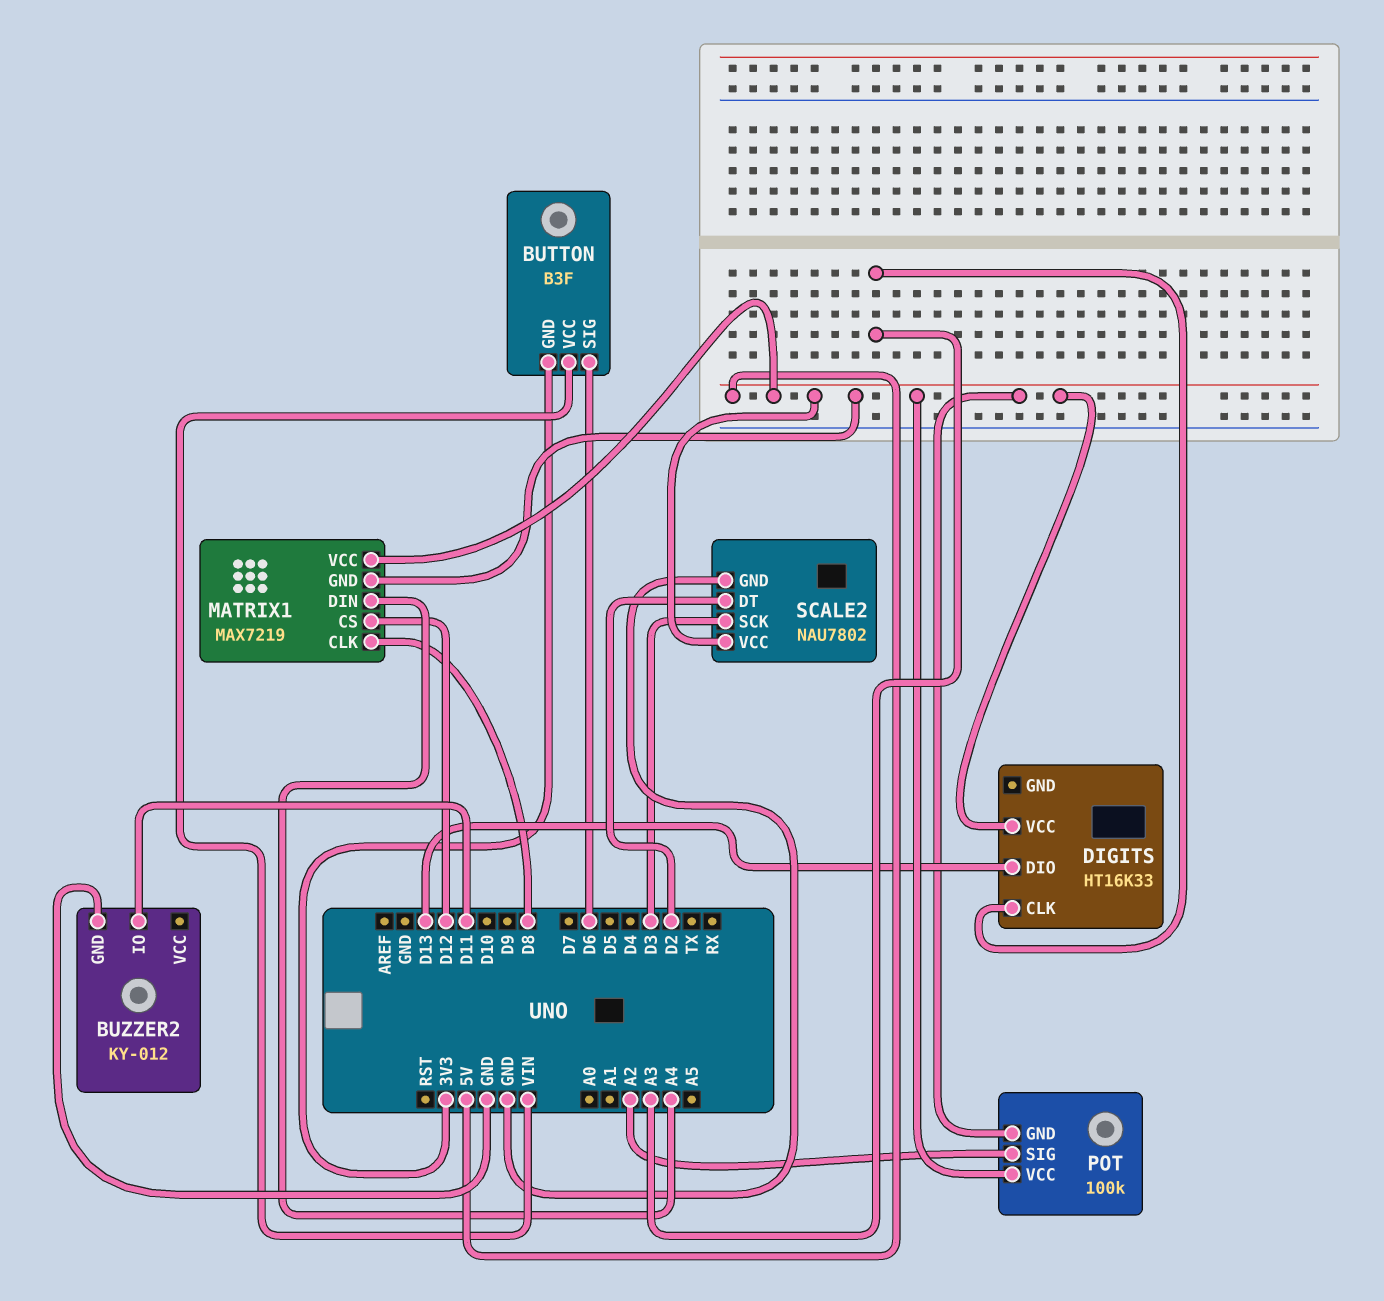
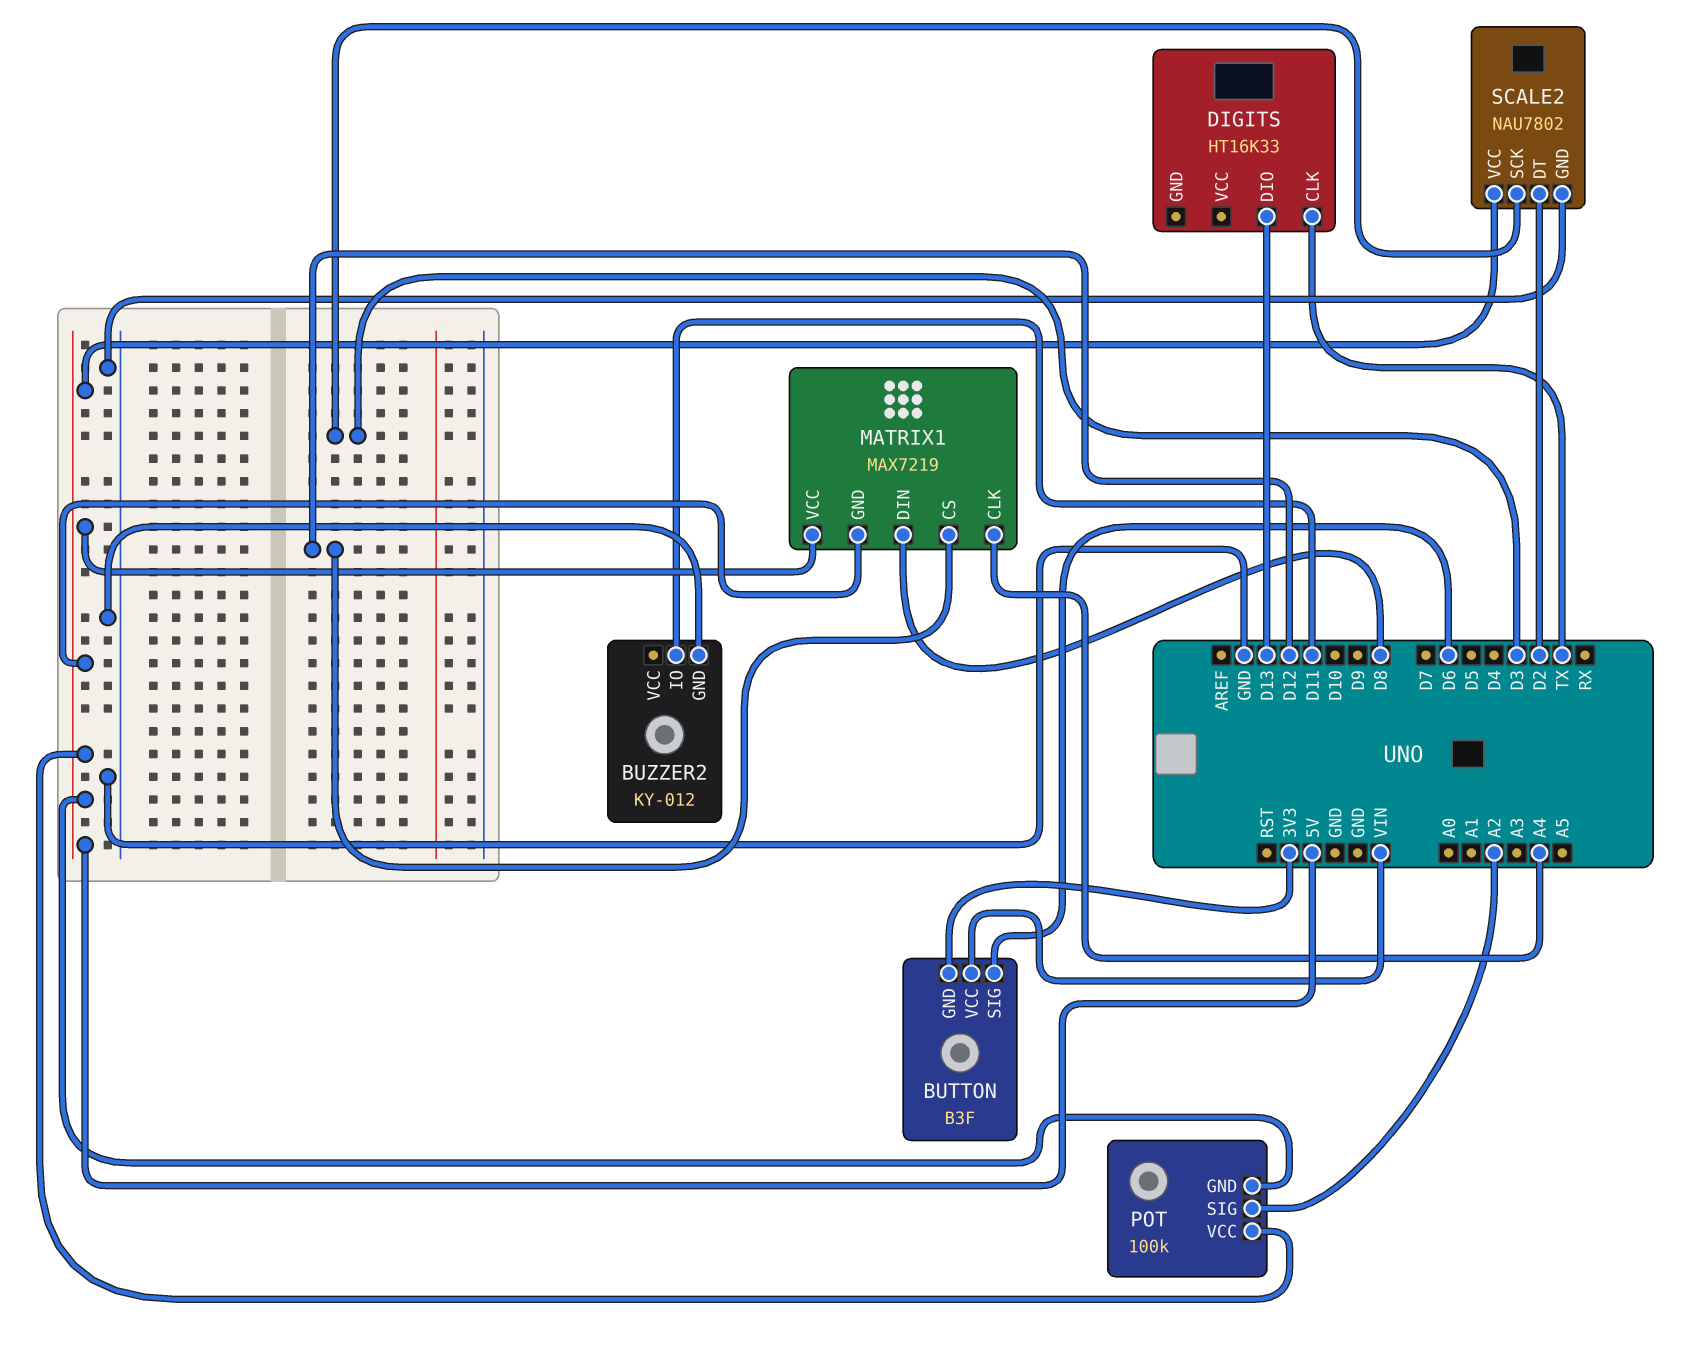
DIGITS pin CLK: A3 -> TX
DIGITS pin VCC: 5V -> none
MATRIX1 pin CLK: D8 -> A4
MATRIX1 pin DIN: A4 -> D8

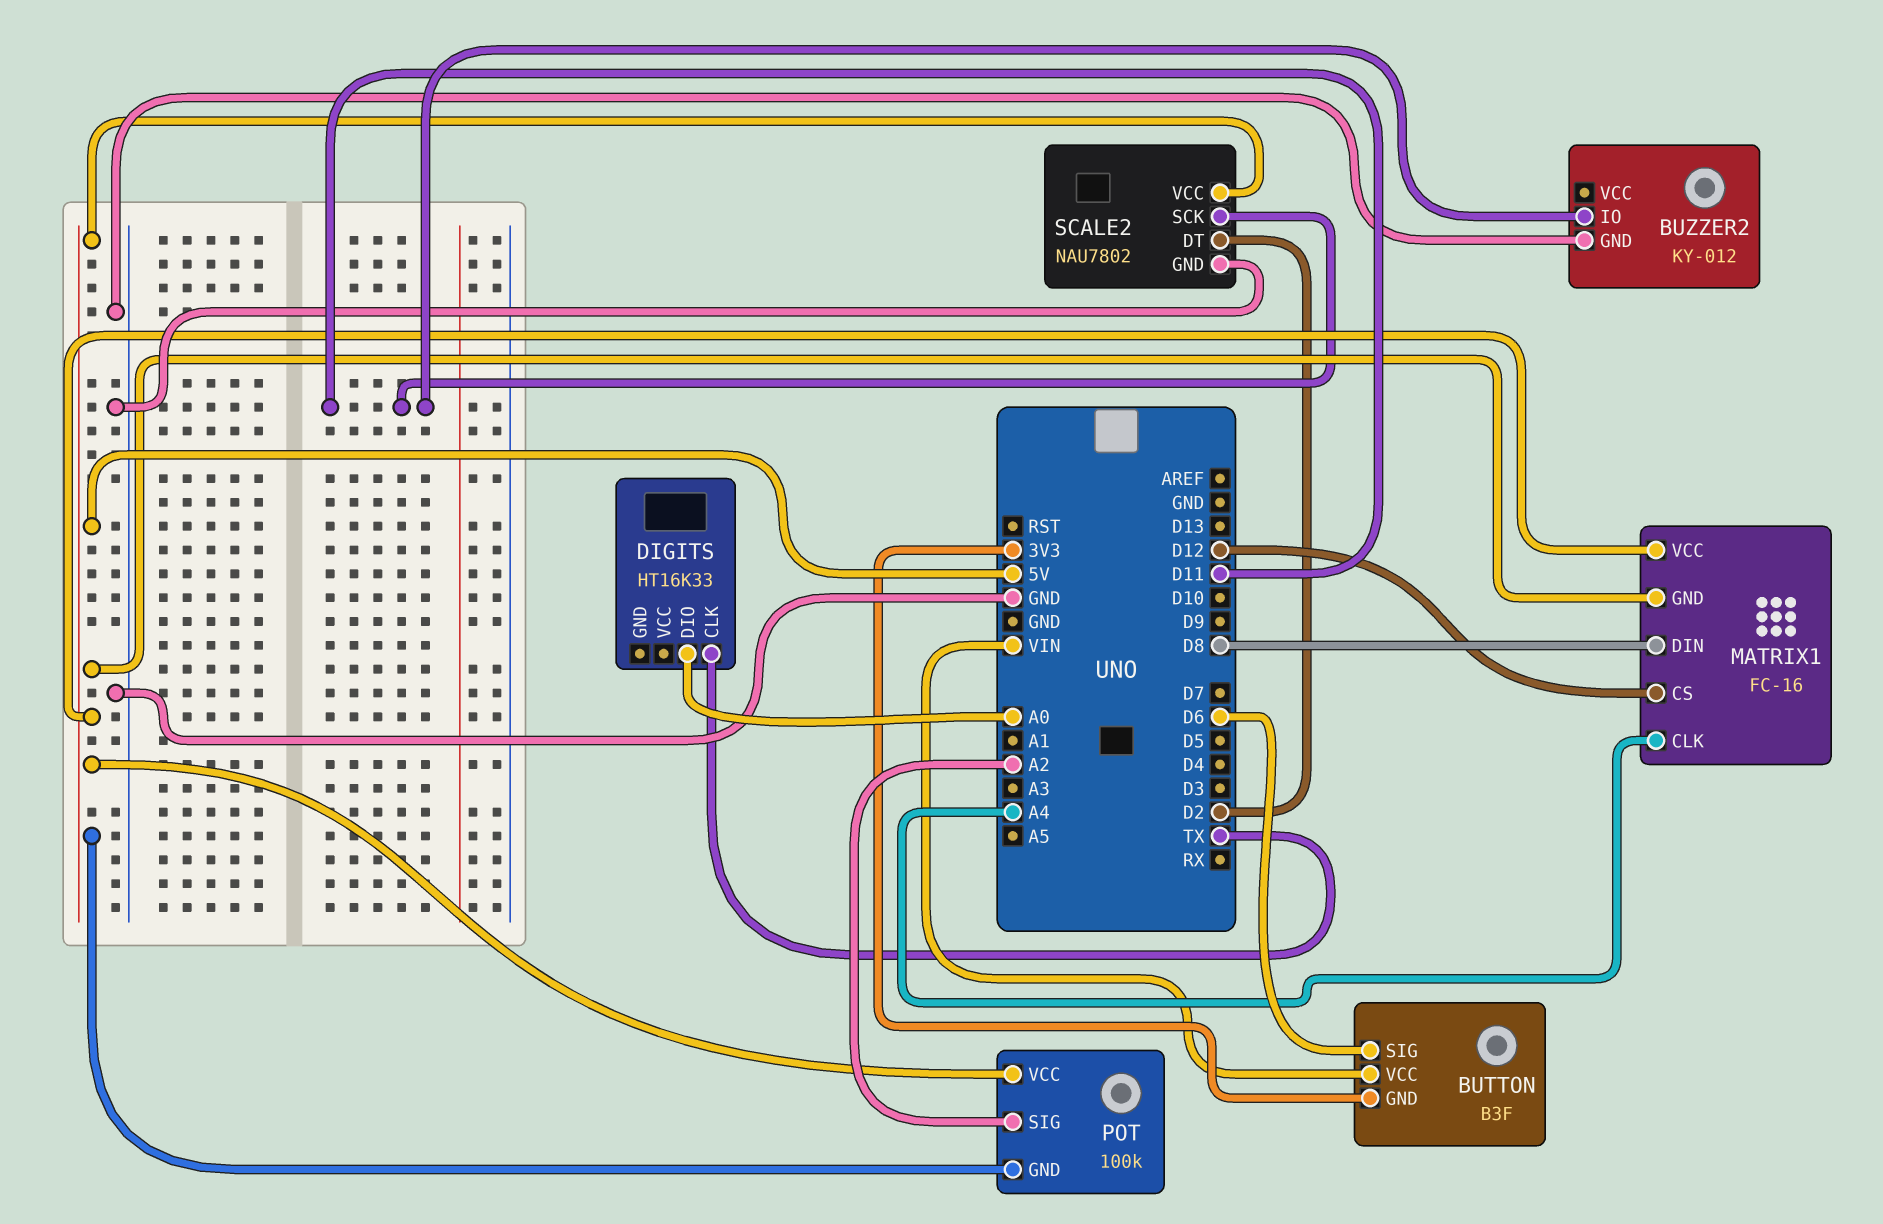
DIGITS pin DIO: D13 -> A0
MATRIX1: MAX7219 -> FC-16
SCALE2 pin SCK: D3 -> D11

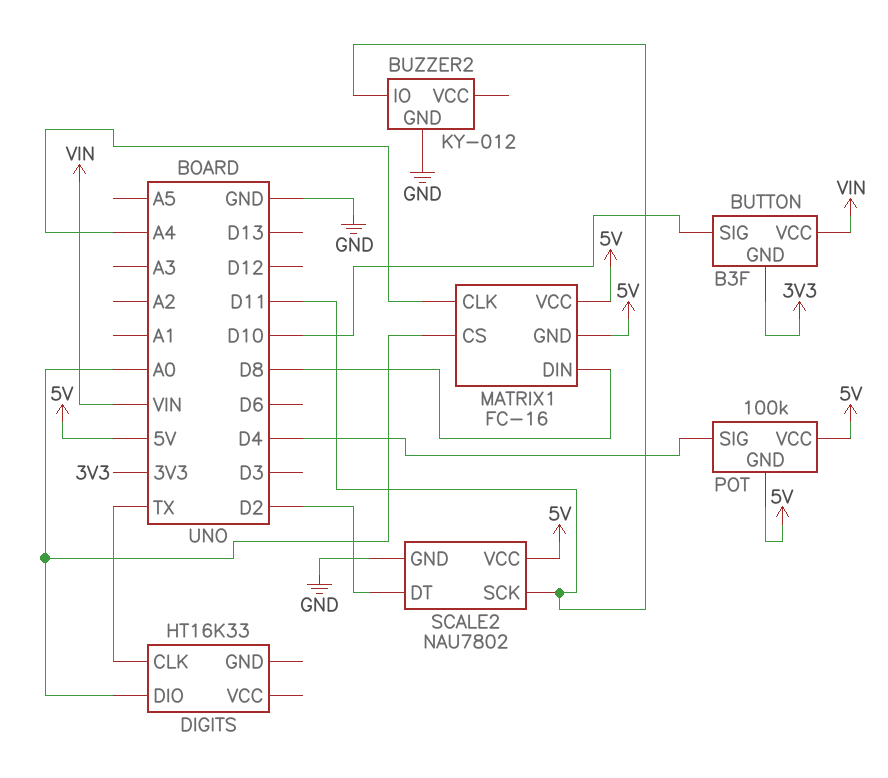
BUTTON pin SIG: D6 -> D10
MATRIX1 pin CS: D12 -> A0
POT pin SIG: A2 -> D4

